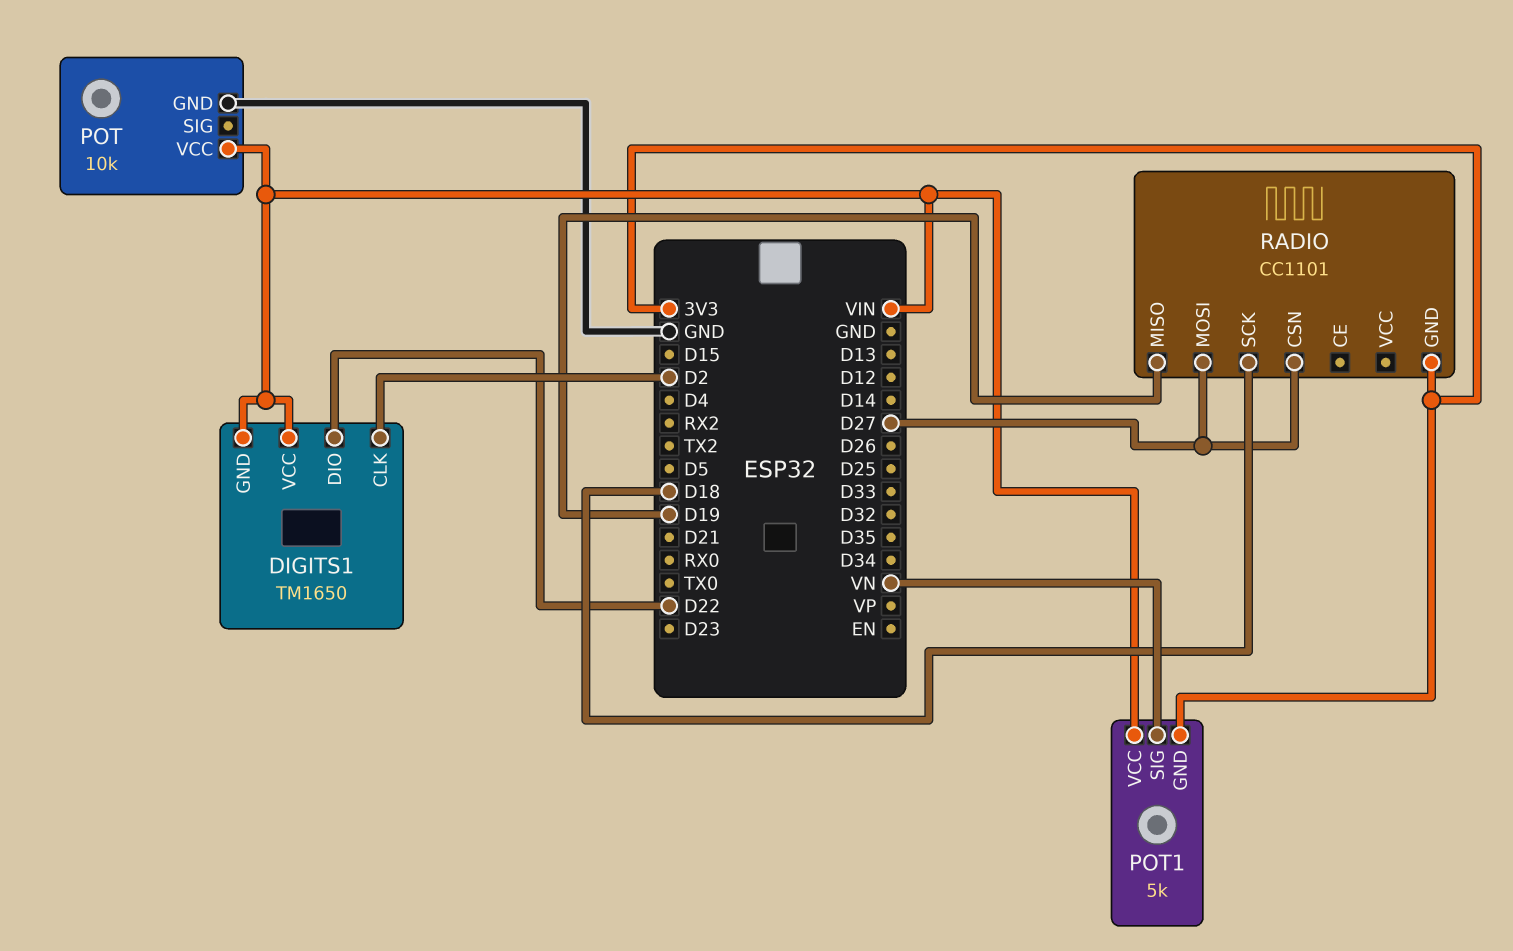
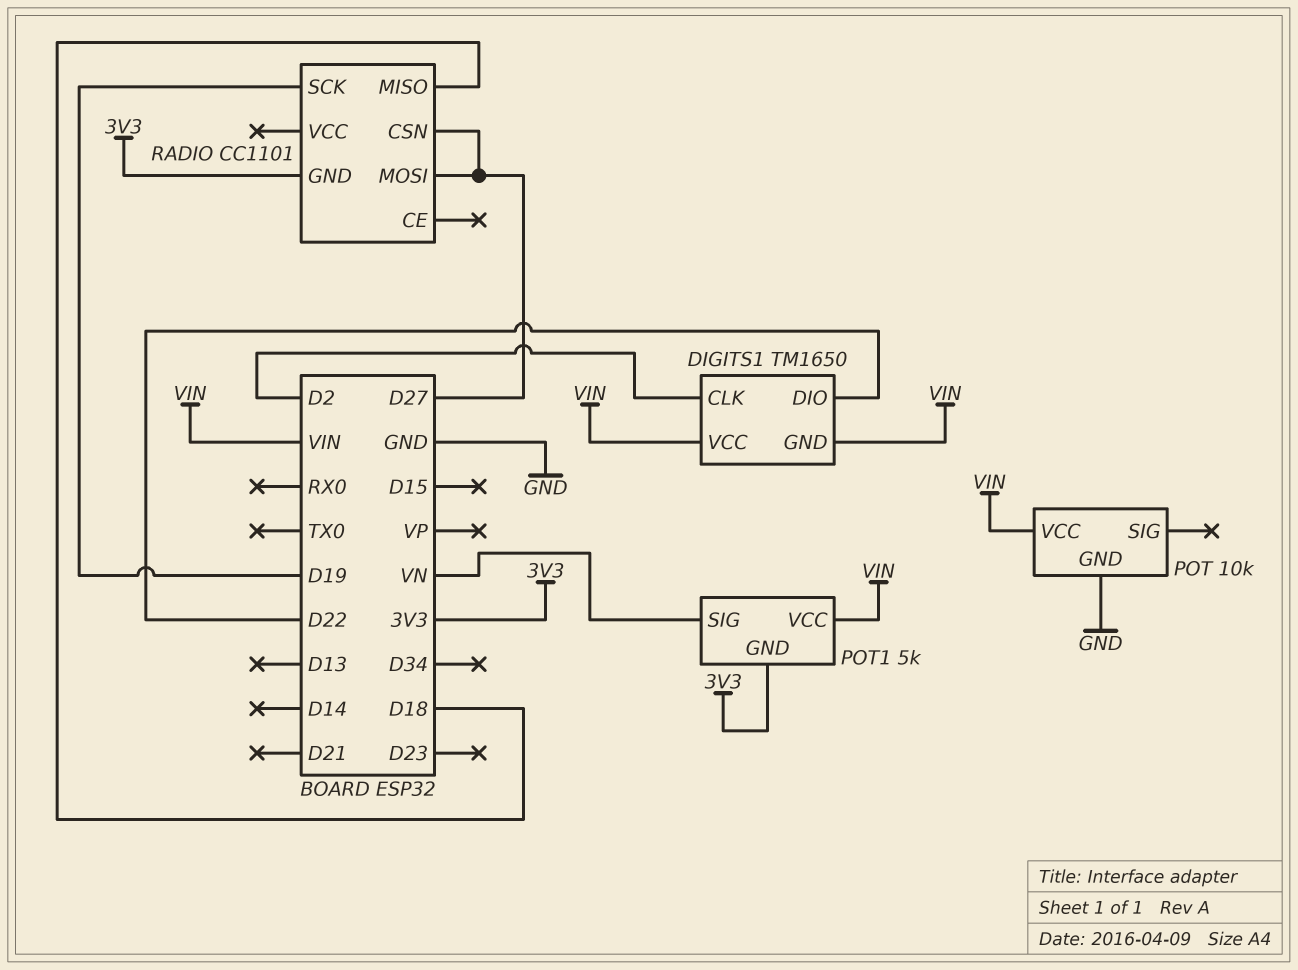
RADIO pin MISO: D19 -> D18
RADIO pin SCK: D18 -> D19

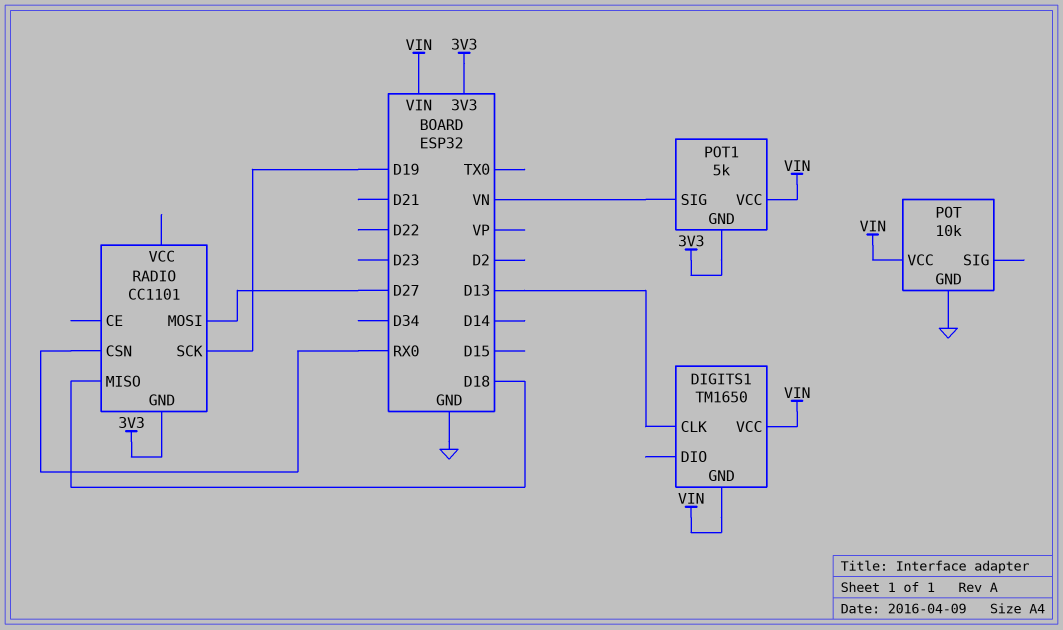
DIGITS1 pin CLK: D2 -> D13
DIGITS1 pin DIO: D22 -> none
RADIO pin CSN: D27 -> RX0

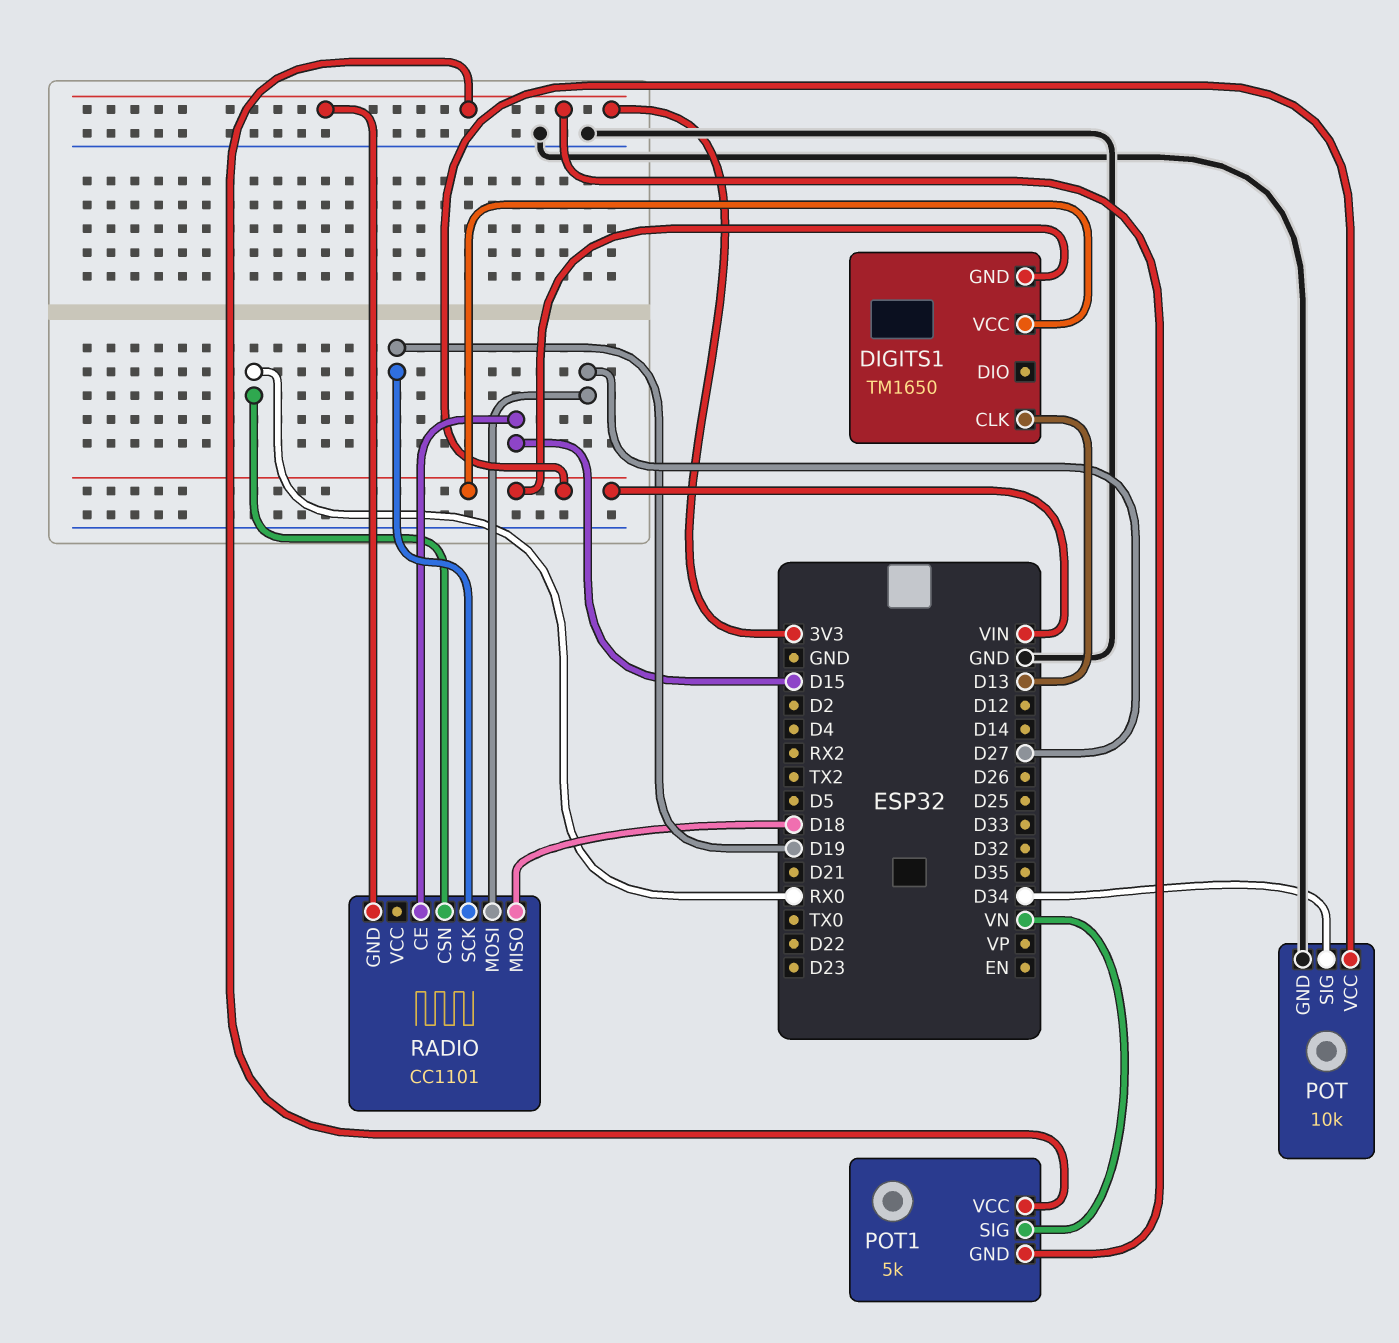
POT pin SIG: none -> D34
POT1 pin VCC: VIN -> 3V3
RADIO pin CE: none -> D15

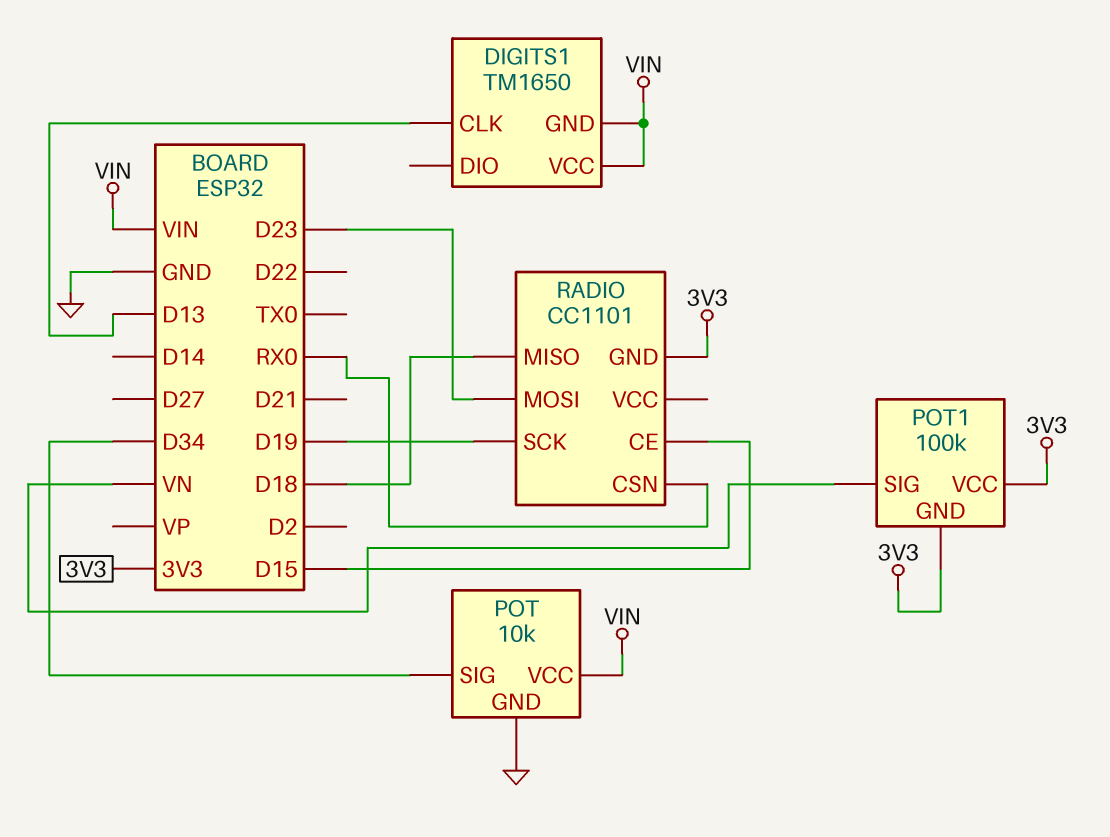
POT1: 5k -> 100k
RADIO pin MOSI: D27 -> D23

